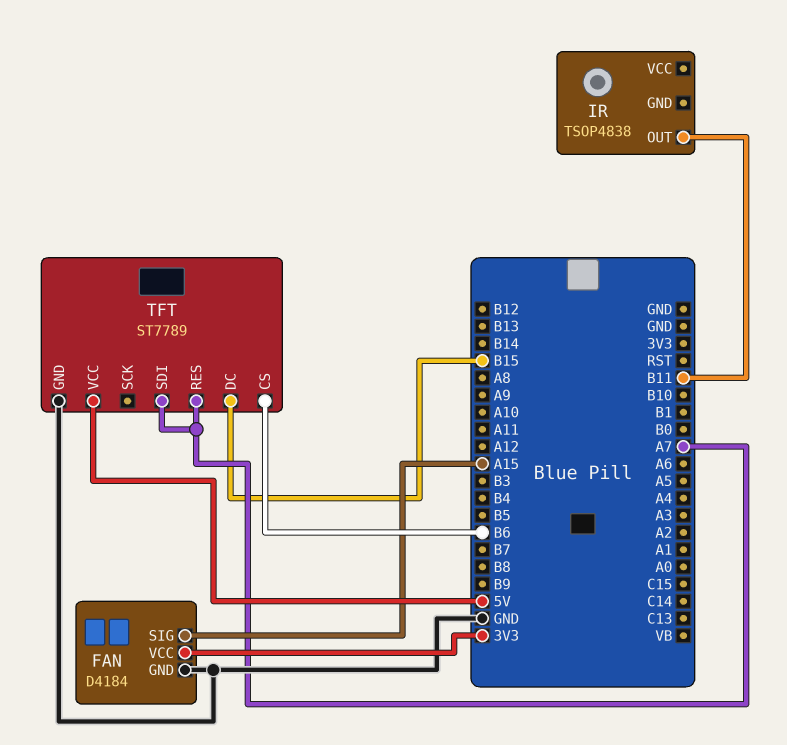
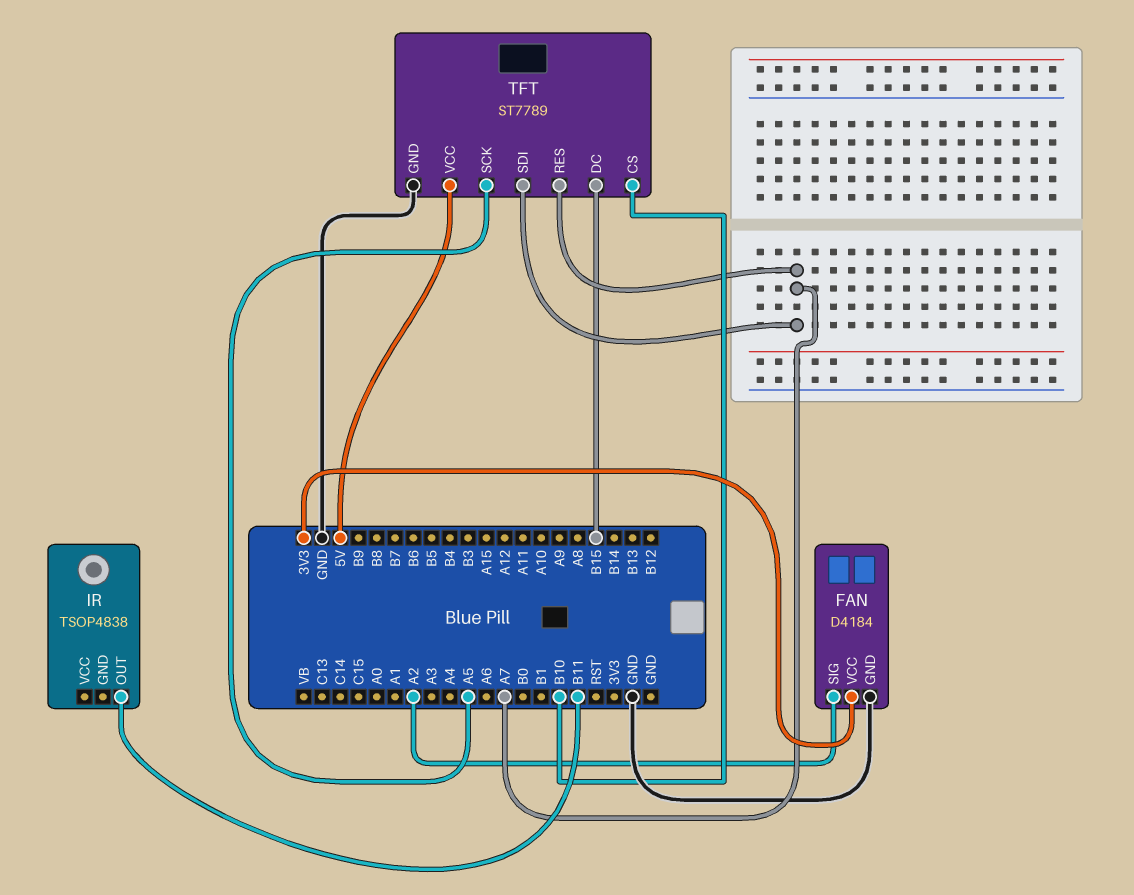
FAN pin SIG: A15 -> A2
TFT pin CS: B6 -> B10
TFT pin SCK: none -> A5

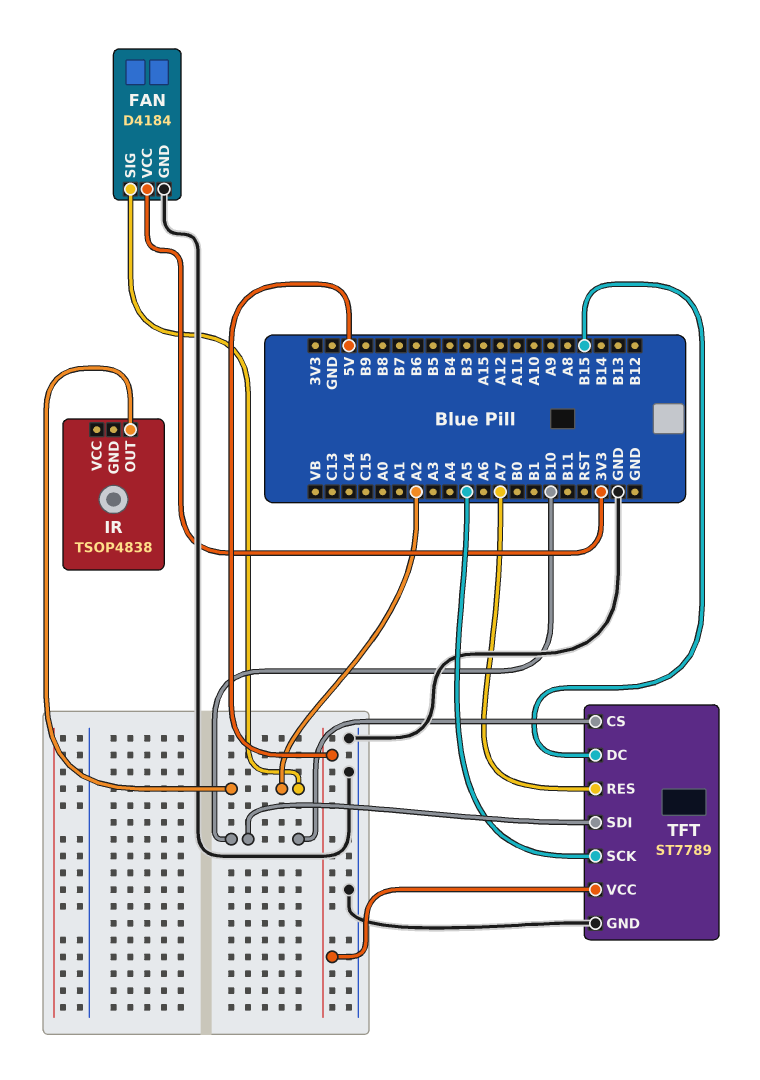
IR pin OUT: B11 -> A2
TFT pin SDI: A7 -> B10

